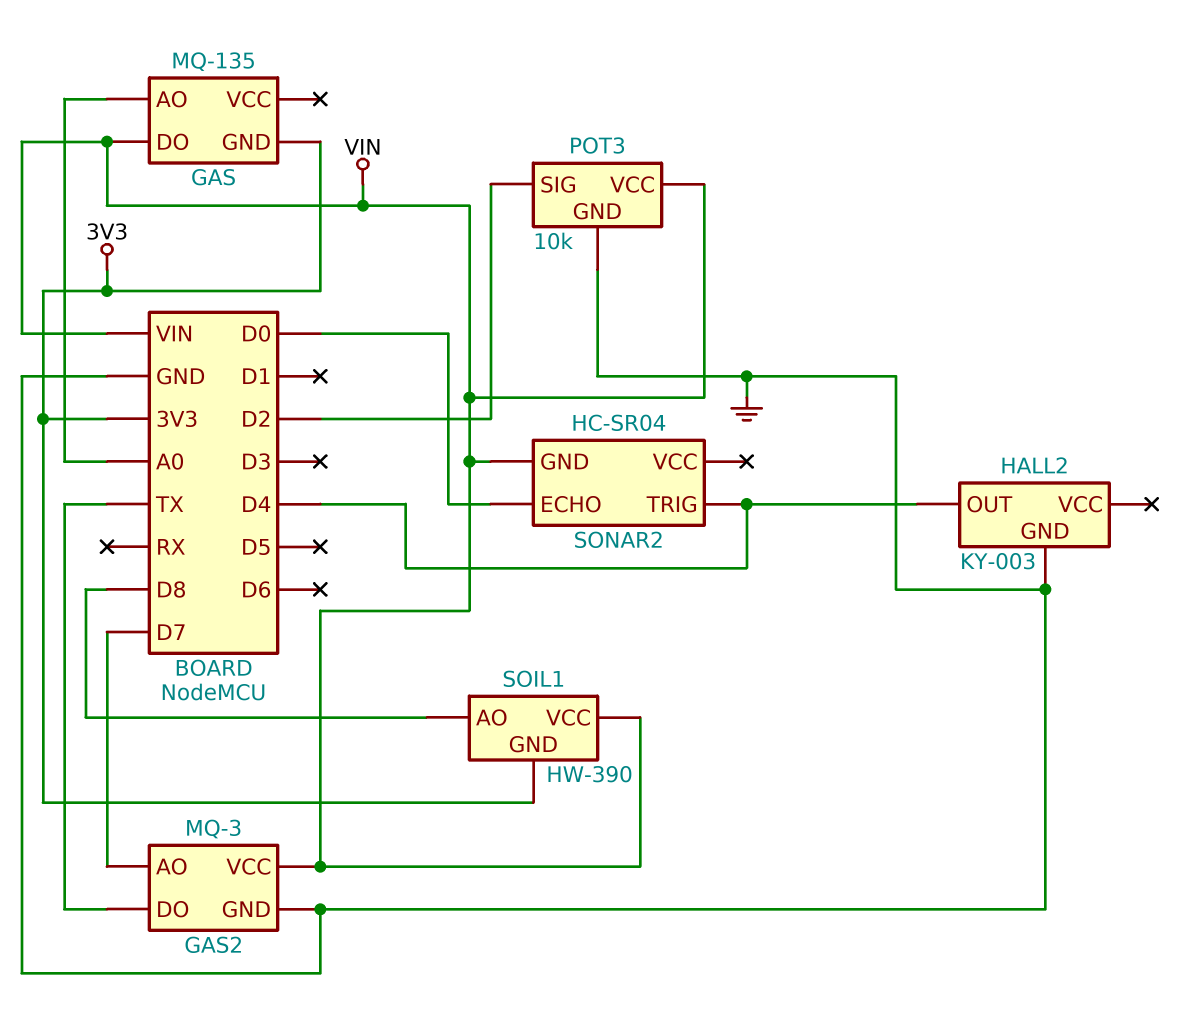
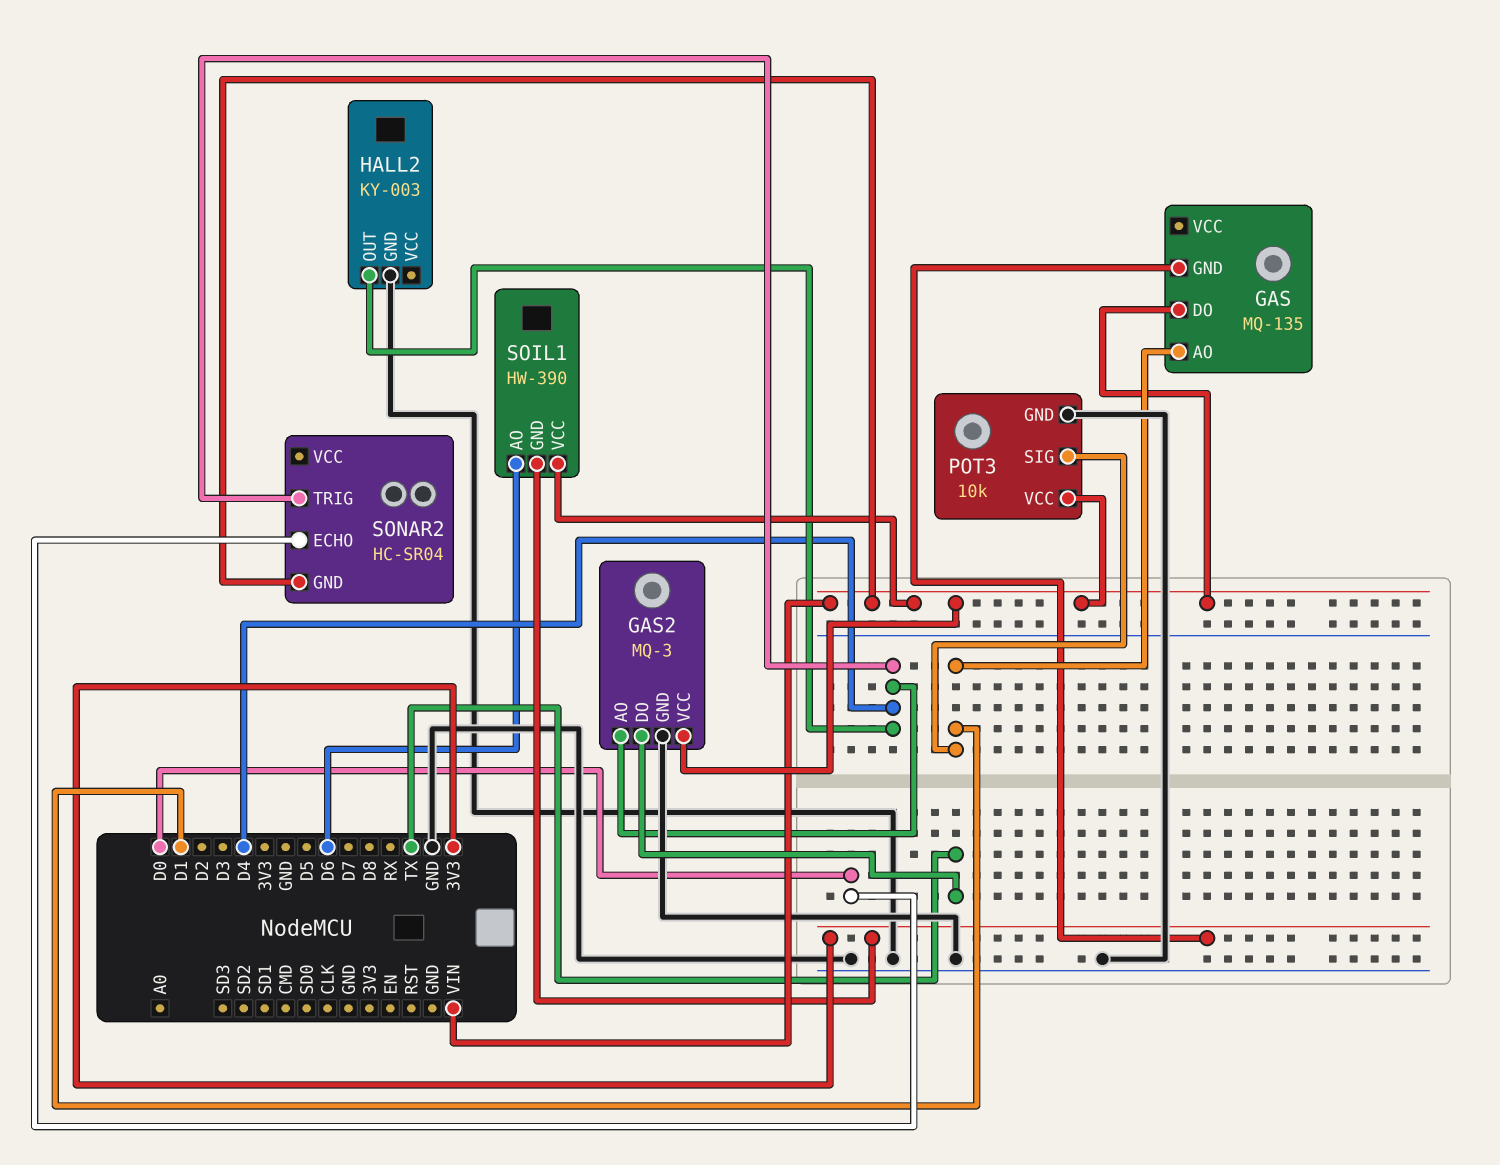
GAS pin AO: A0 -> D1
GAS2 pin AO: D7 -> D4
POT3 pin SIG: D2 -> D1
SOIL1 pin AO: D8 -> D6

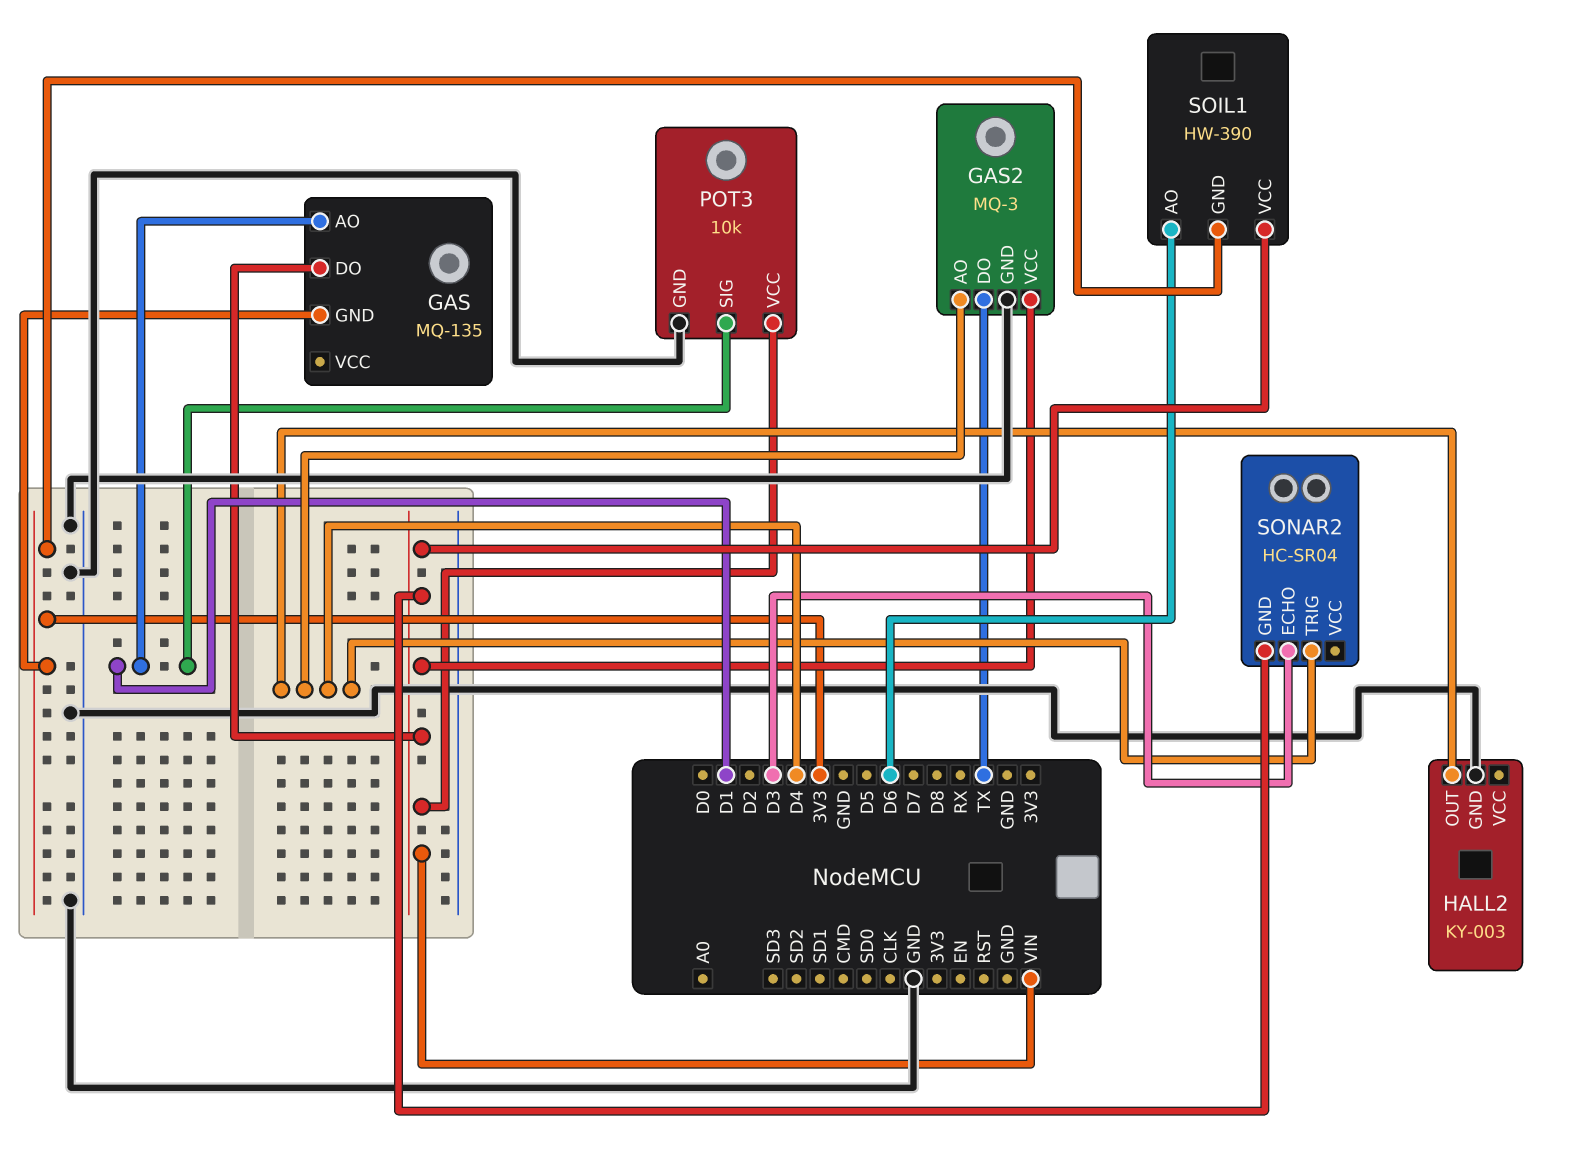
SONAR2 pin ECHO: D0 -> D3

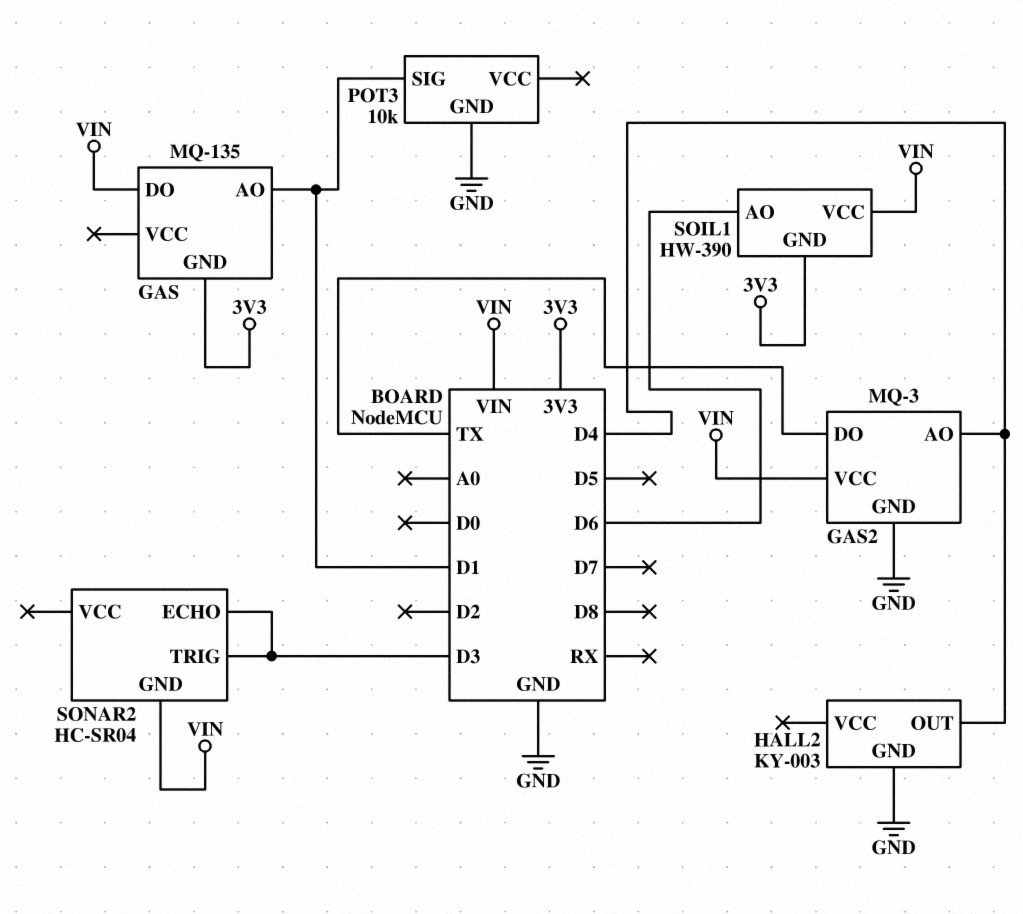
POT3 pin VCC: VIN -> none
SONAR2 pin TRIG: D4 -> D3

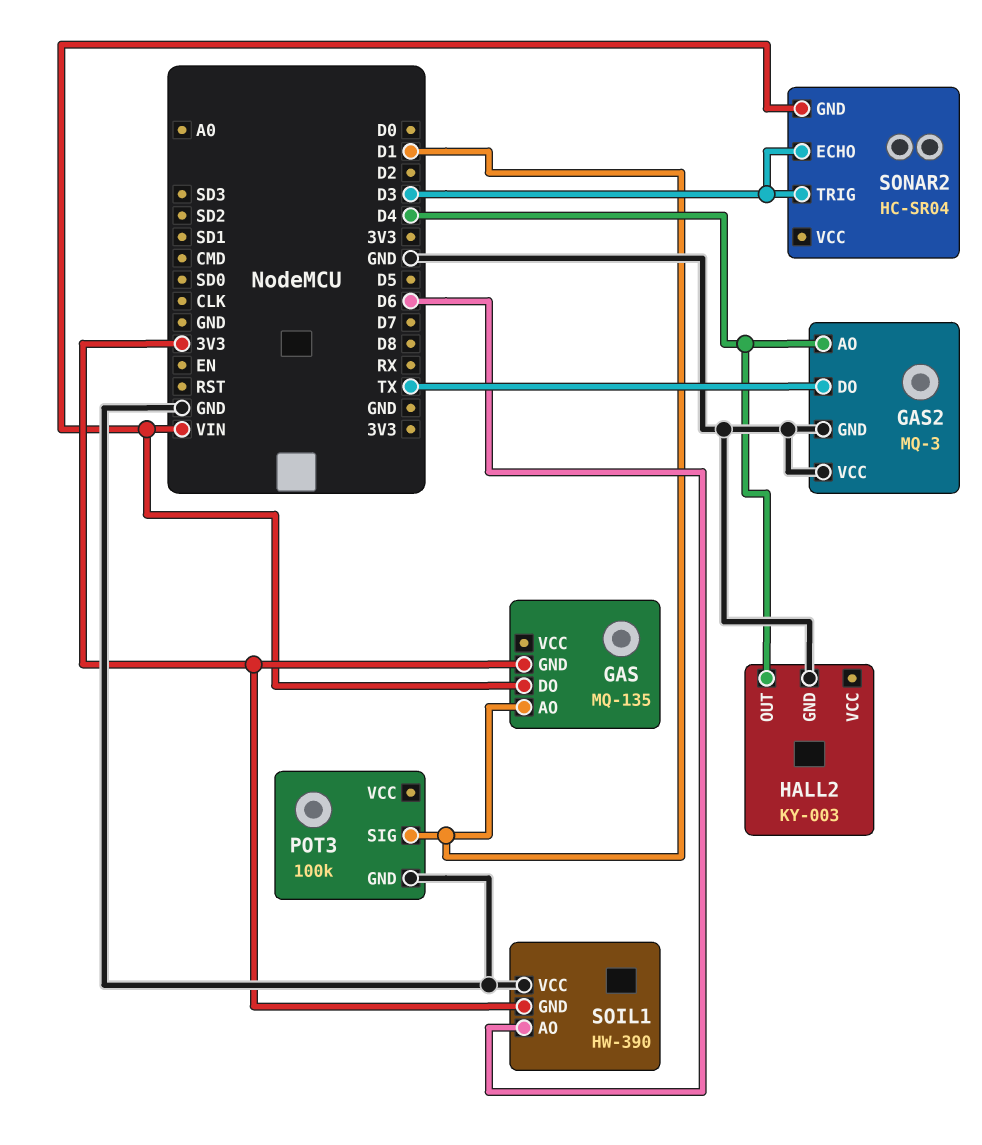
GAS2 pin VCC: VIN -> GND
POT3: 10k -> 100k
SOIL1 pin VCC: VIN -> GND

